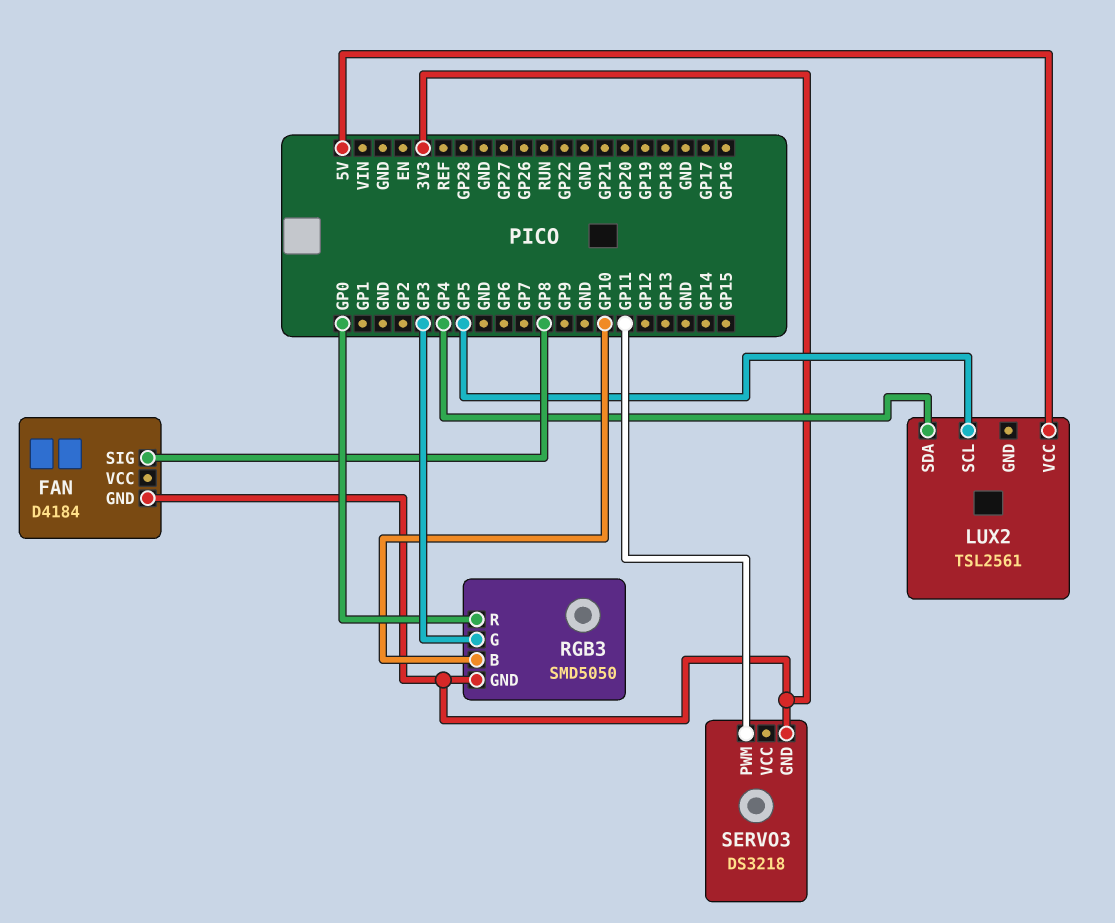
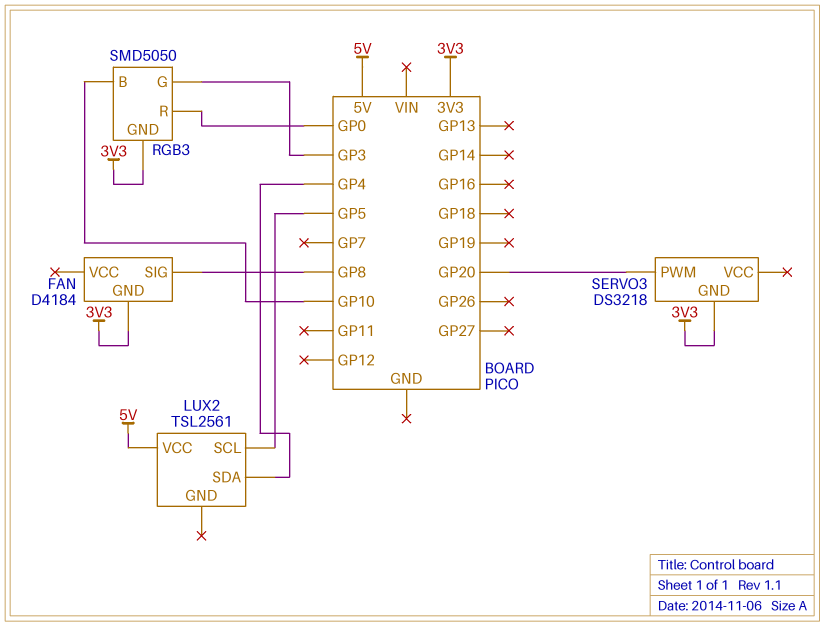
SERVO3 pin PWM: GP11 -> GP20

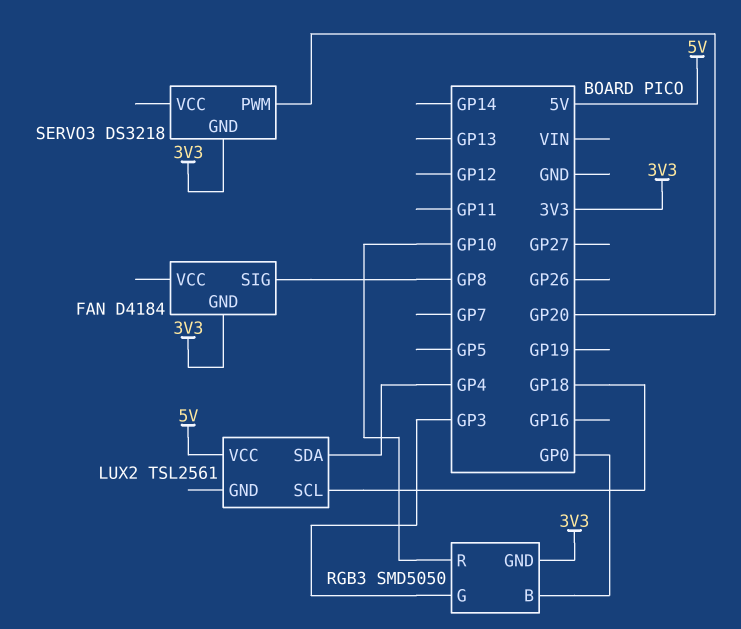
LUX2 pin SCL: GP5 -> GP18
RGB3 pin B: GP10 -> GP0
RGB3 pin R: GP0 -> GP10

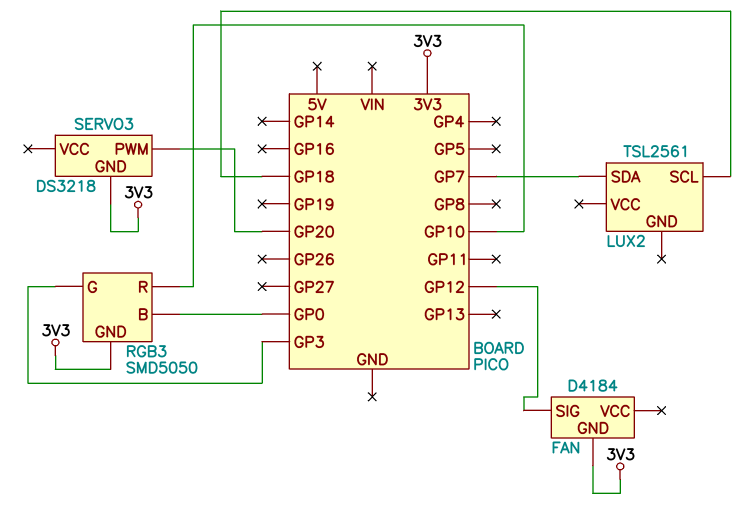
FAN pin SIG: GP8 -> GP12
LUX2 pin SDA: GP4 -> GP7
LUX2 pin VCC: 5V -> none

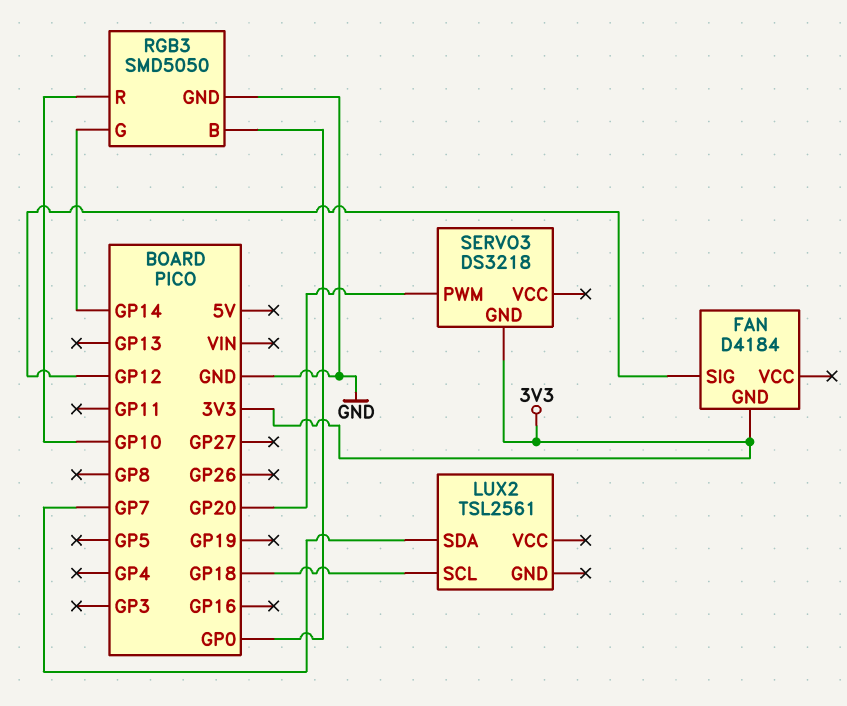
RGB3 pin G: GP3 -> GP14
RGB3 pin GND: 3V3 -> GND

